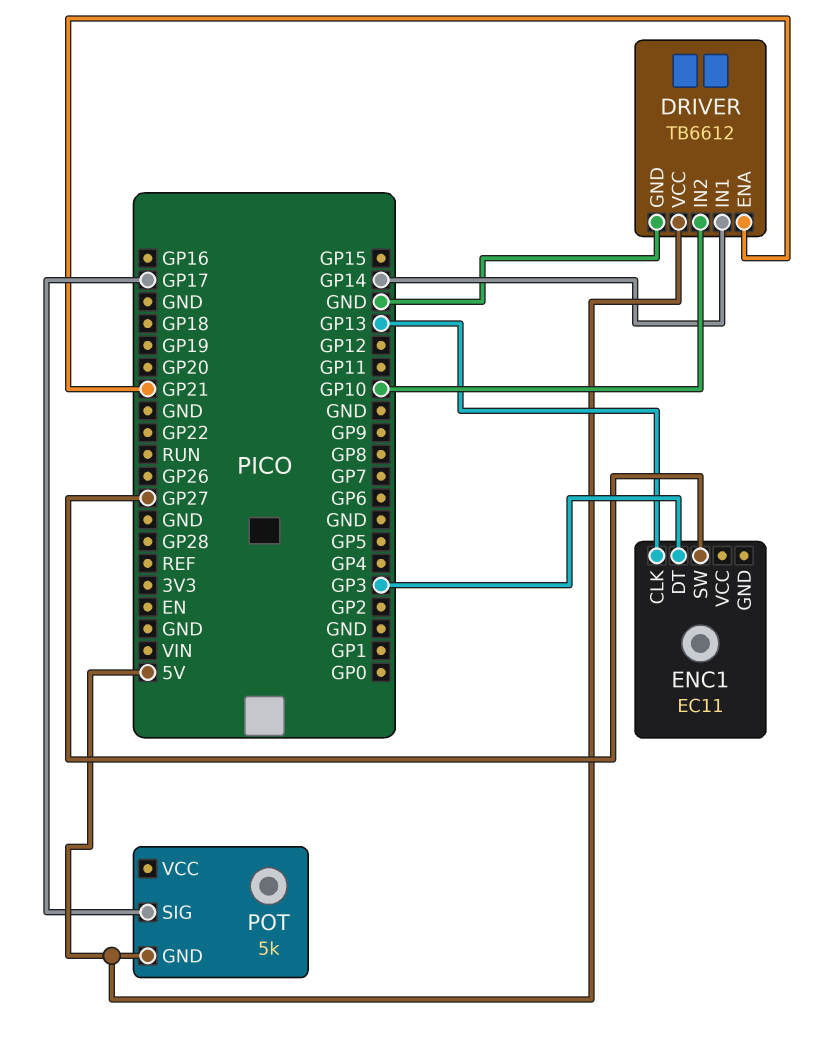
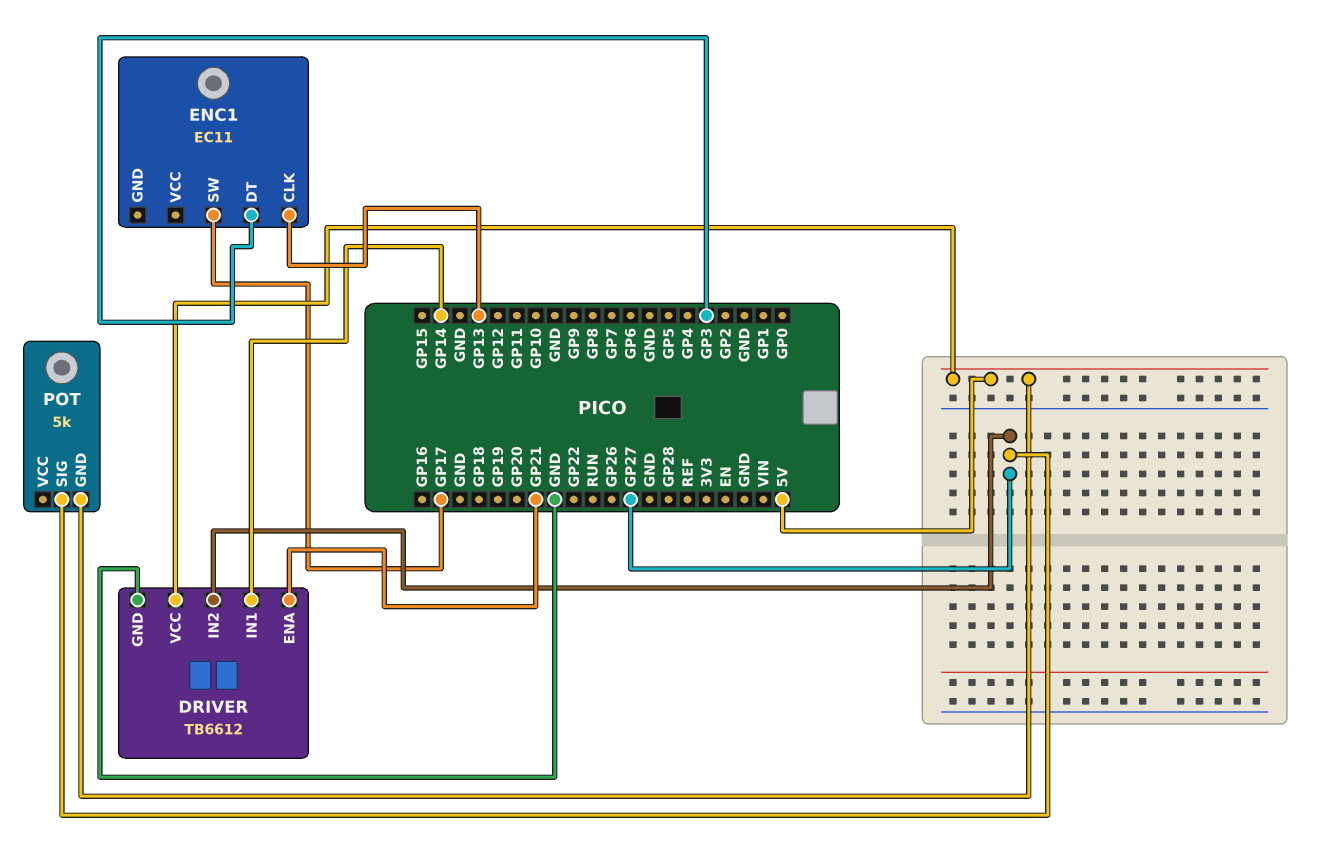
DRIVER pin IN2: GP10 -> GP27
ENC1 pin SW: GP27 -> GP17
POT pin SIG: GP17 -> GP27

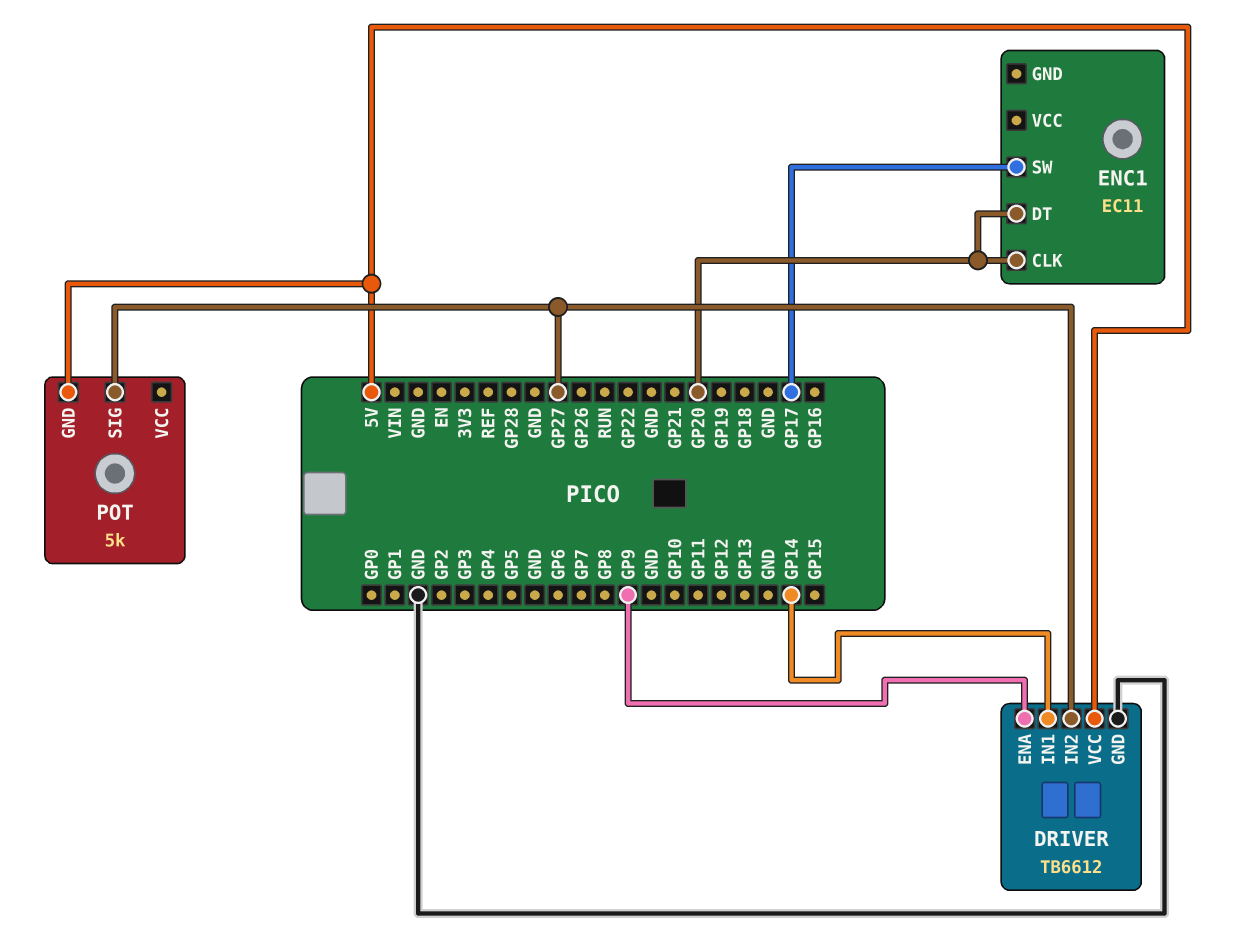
DRIVER pin ENA: GP21 -> GP9
ENC1 pin CLK: GP13 -> GP20
ENC1 pin DT: GP3 -> GP20

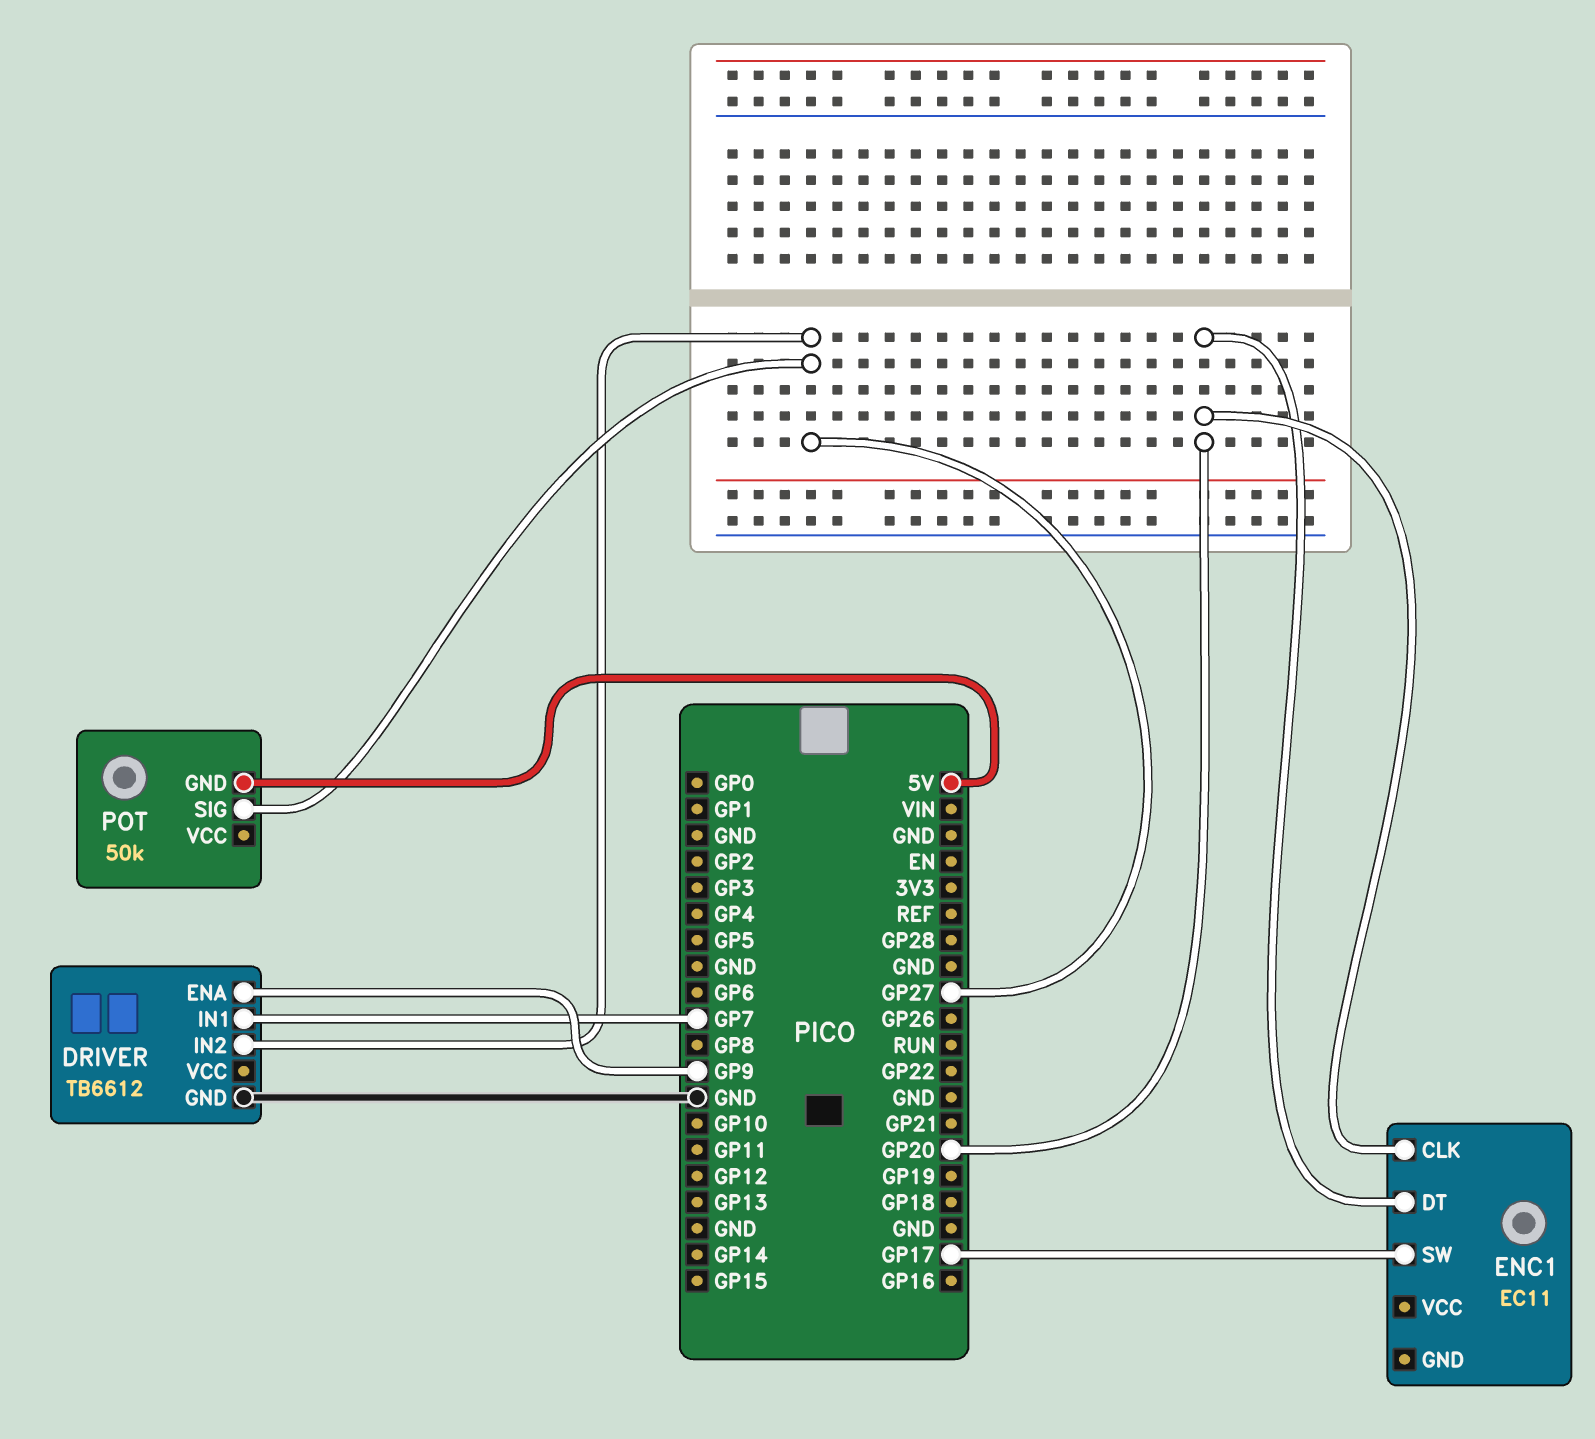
DRIVER pin IN1: GP14 -> GP7
DRIVER pin VCC: 5V -> none
POT: 5k -> 50k

